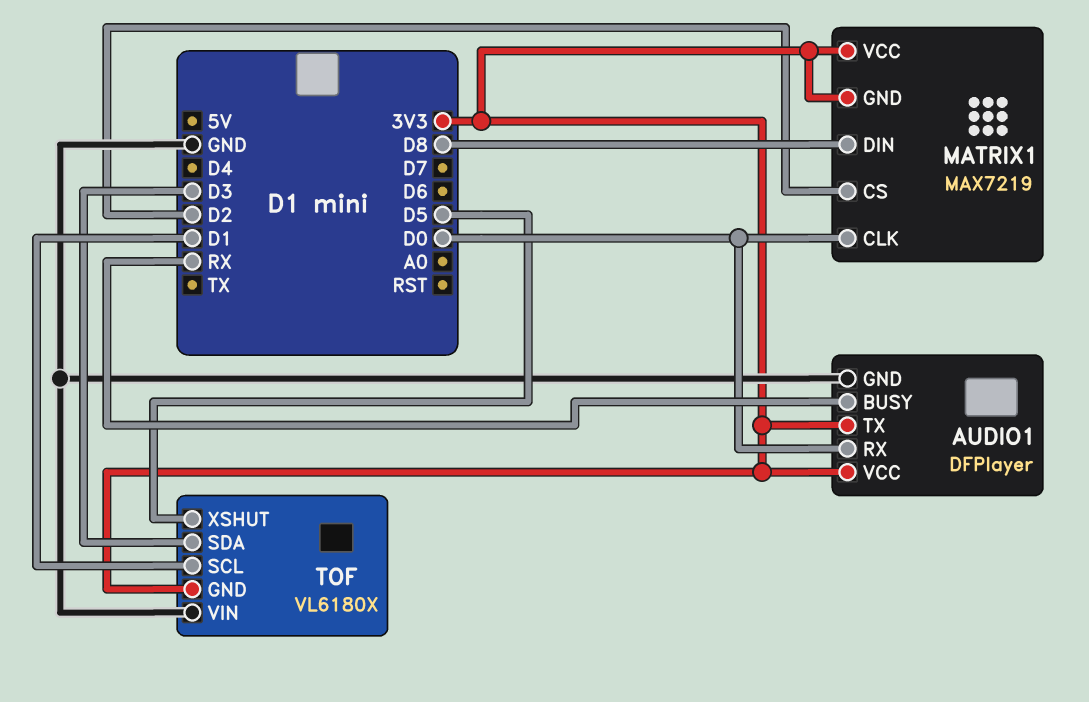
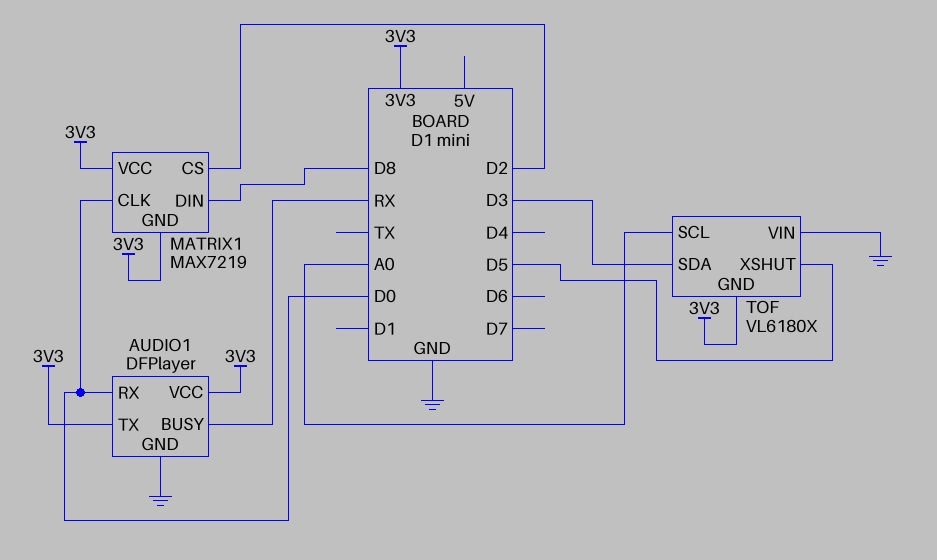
TOF pin SCL: D1 -> A0

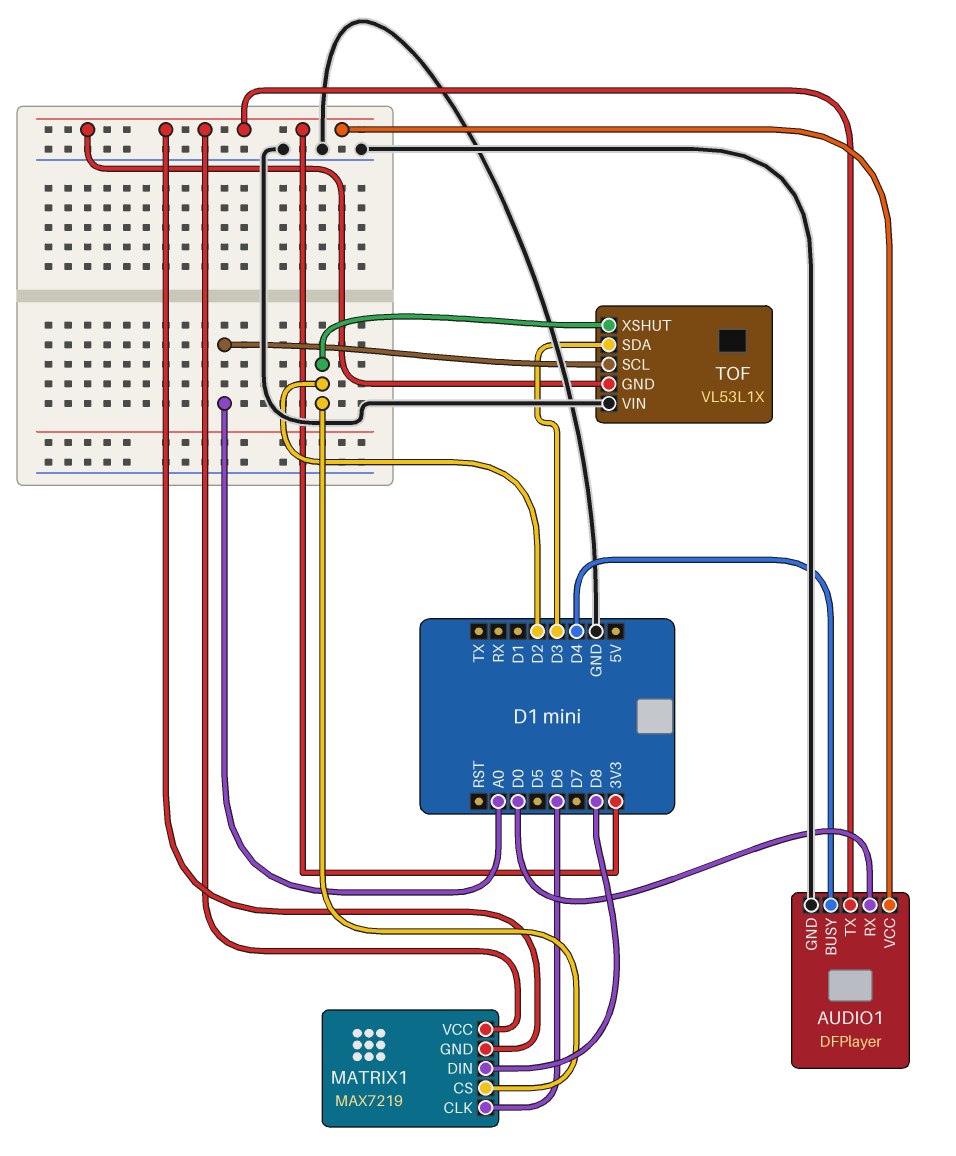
AUDIO1 pin BUSY: RX -> D4
MATRIX1 pin CLK: D0 -> D6
TOF: VL6180X -> VL53L1X
TOF pin XSHUT: D5 -> D2

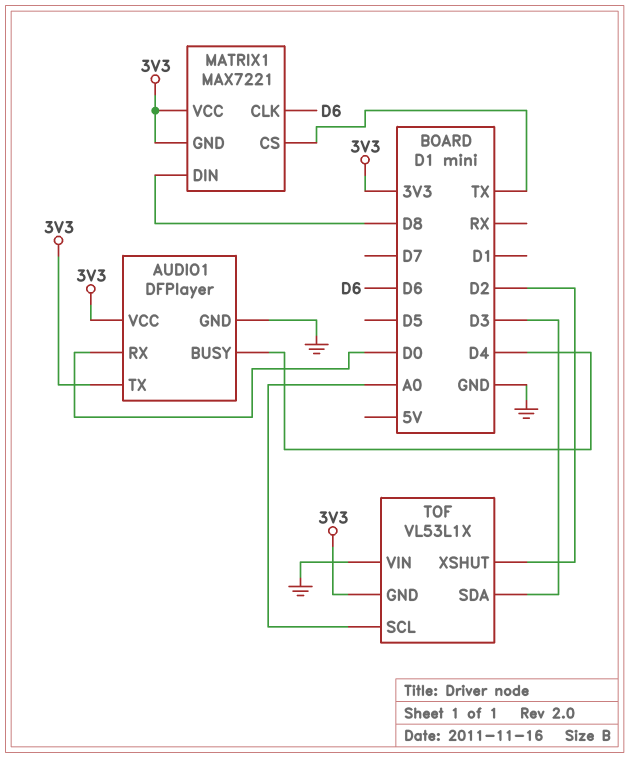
MATRIX1: MAX7219 -> MAX7221
MATRIX1 pin CS: D2 -> TX

